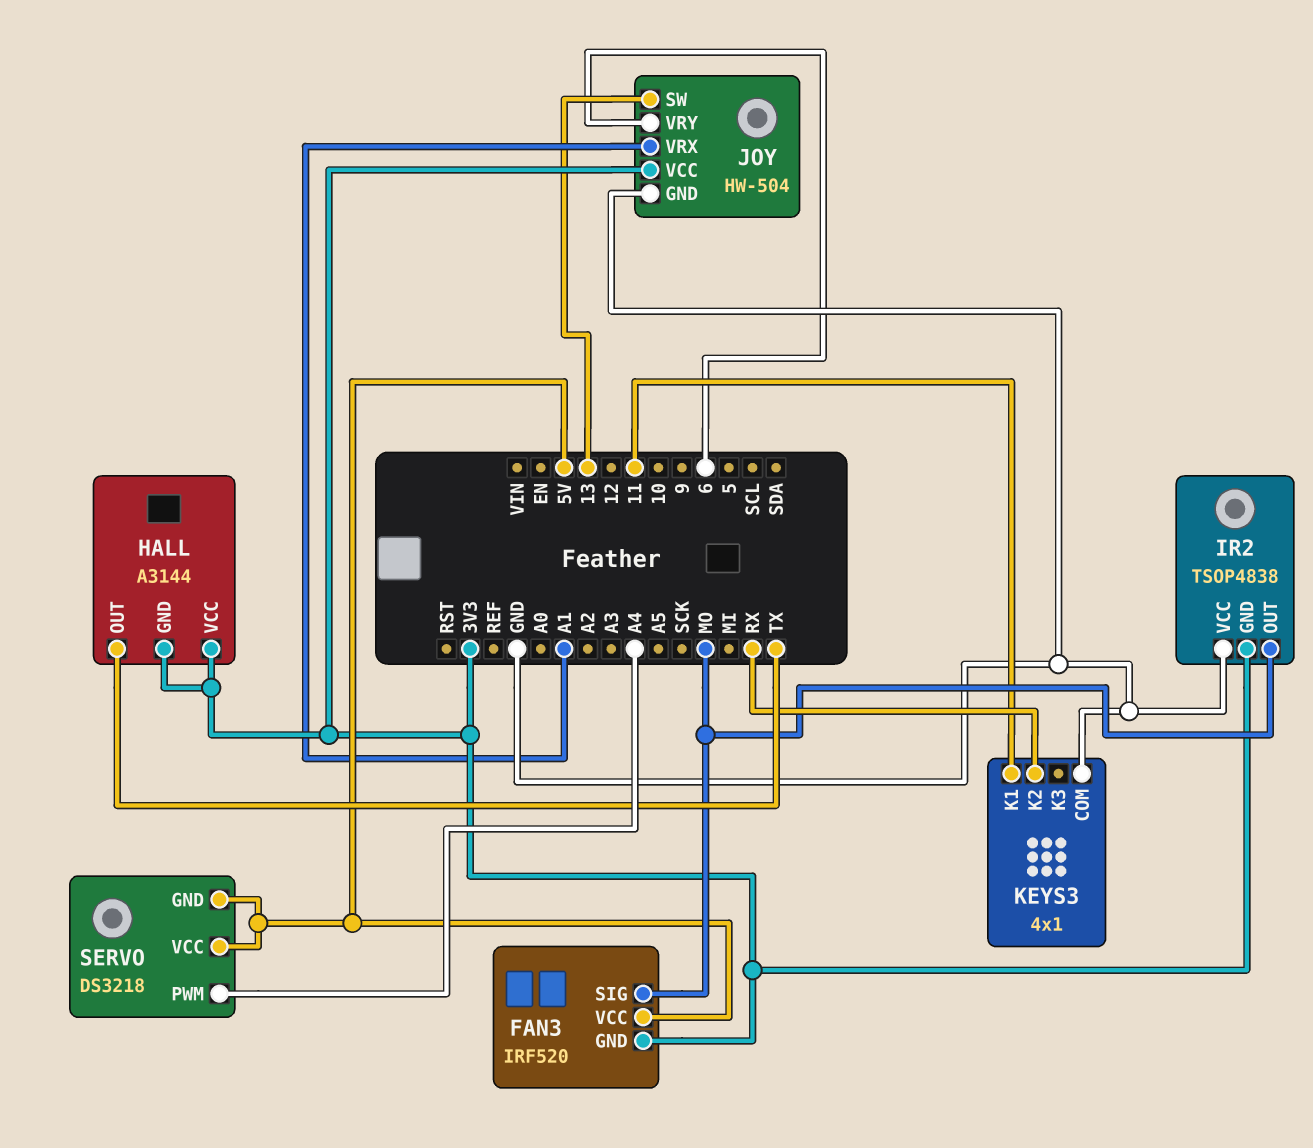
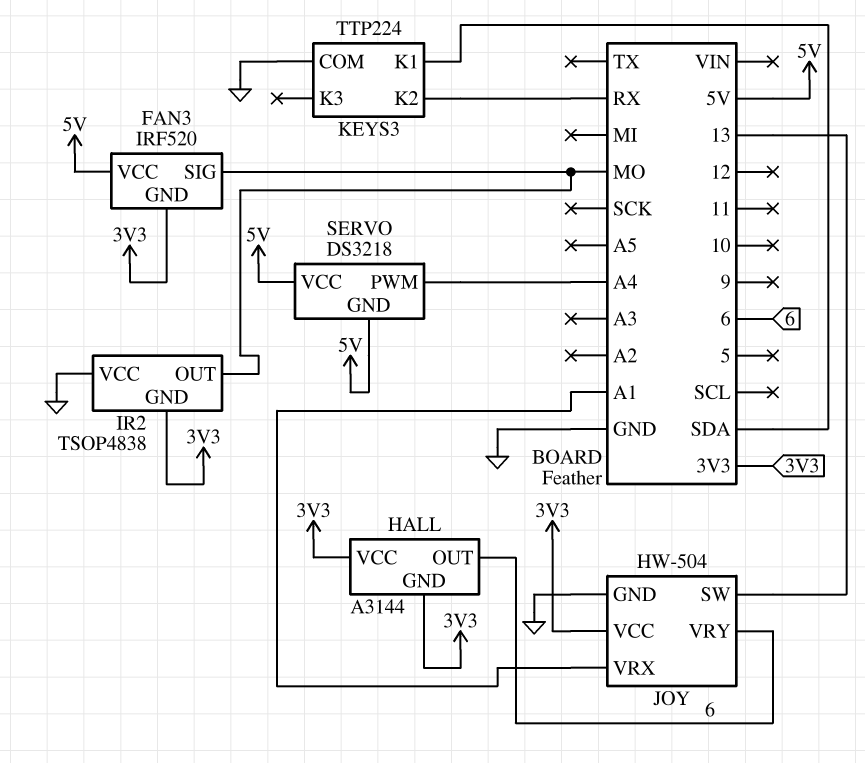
HALL pin OUT: TX -> 6
KEYS3: 4x1 -> TTP224
KEYS3 pin K1: 11 -> SDA

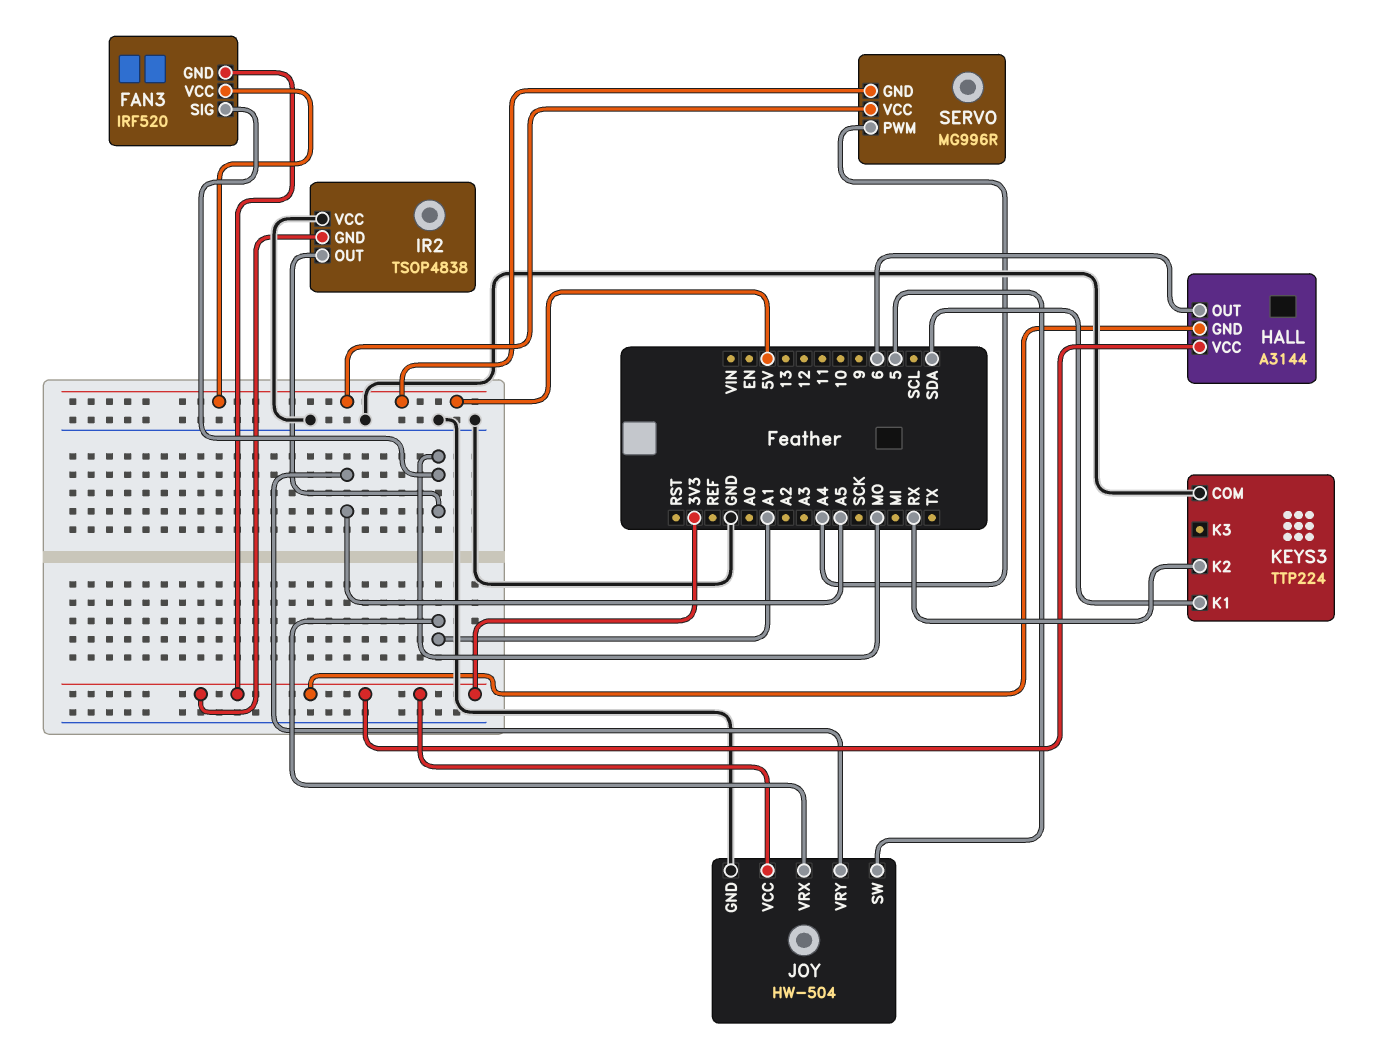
JOY pin SW: 13 -> 5
JOY pin VRY: 6 -> A5
SERVO: DS3218 -> MG996R

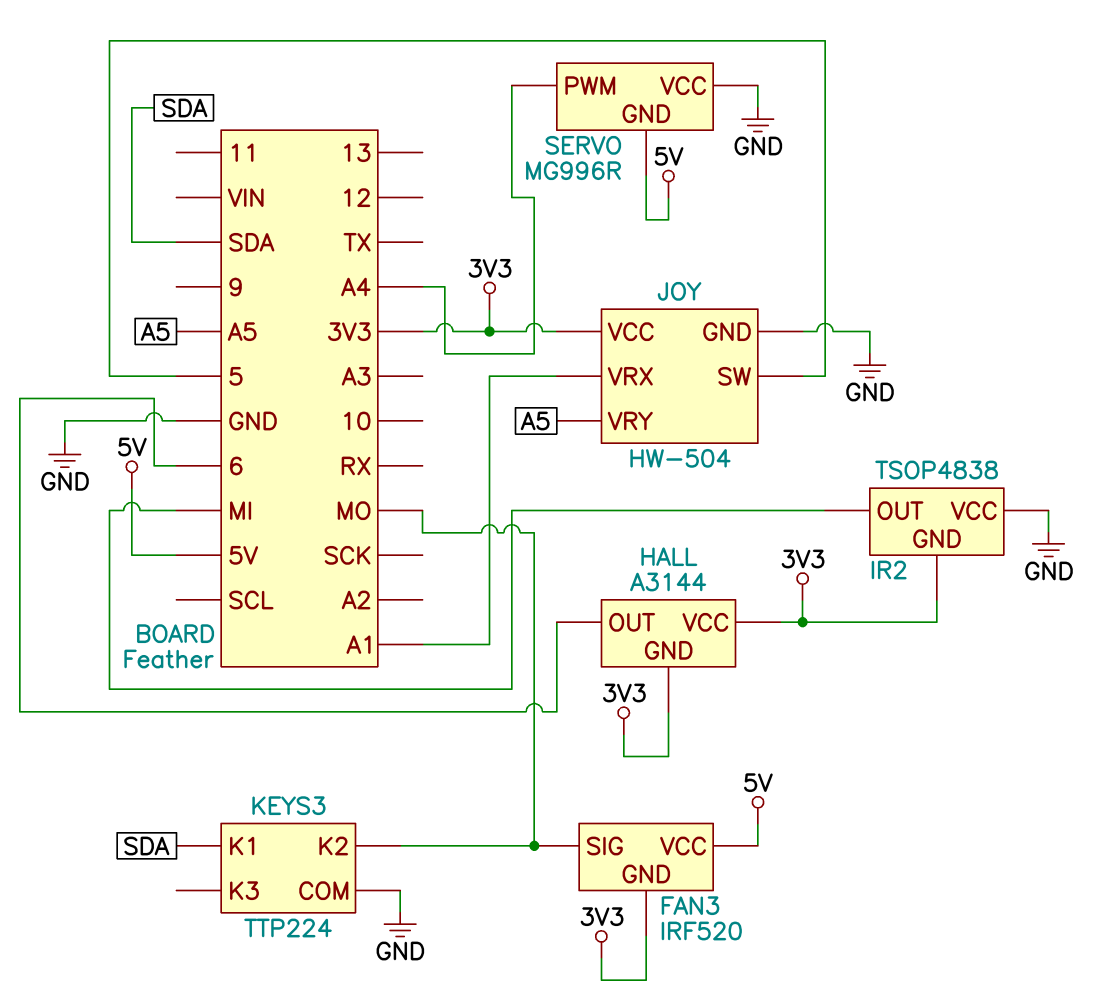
IR2 pin OUT: MO -> MI
KEYS3 pin K2: RX -> MO
SERVO pin VCC: 5V -> GND

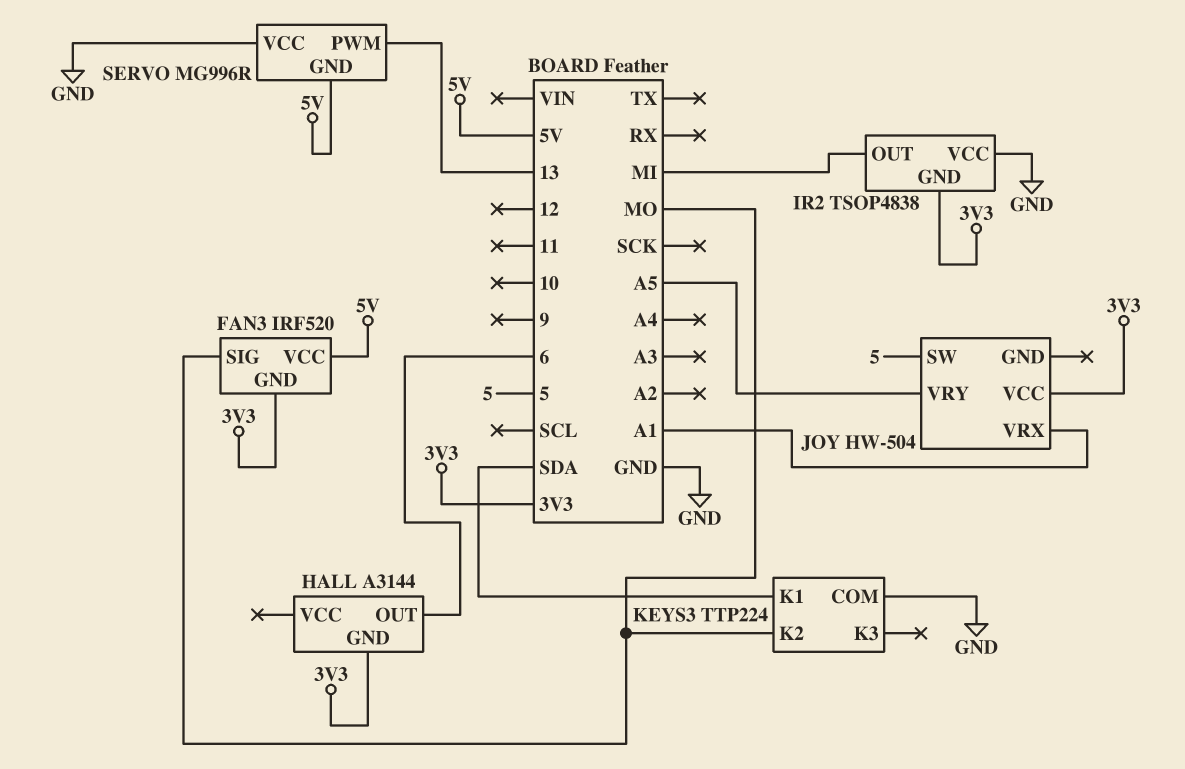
HALL pin VCC: 3V3 -> none
JOY pin GND: GND -> none
SERVO pin PWM: A4 -> 13

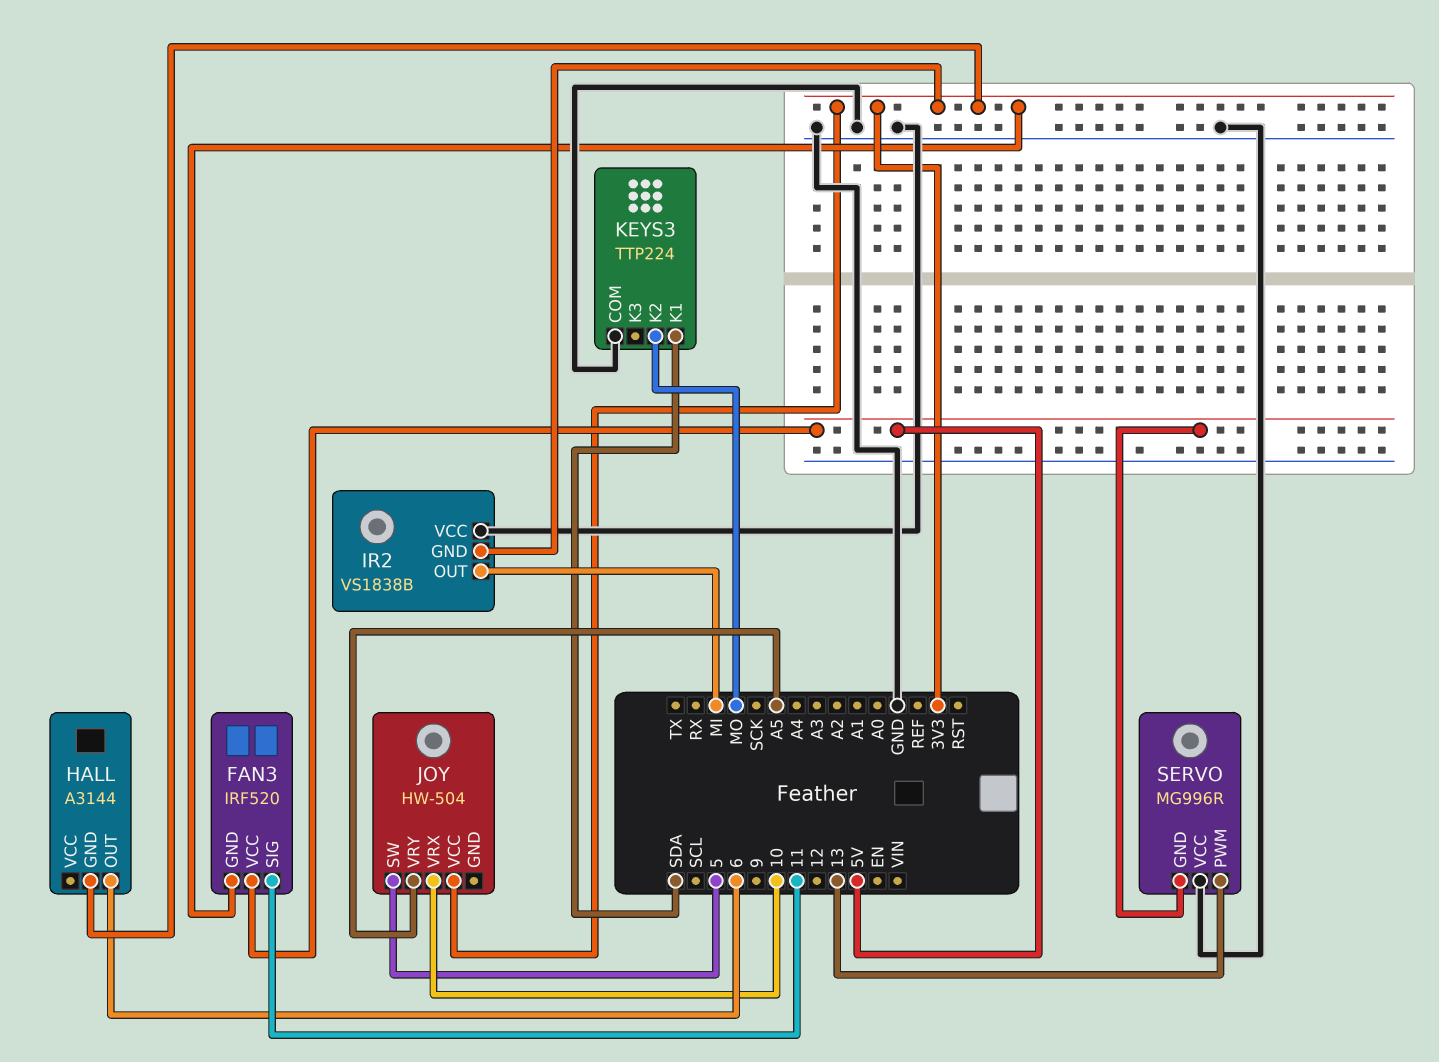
FAN3 pin SIG: MO -> 11
IR2: TSOP4838 -> VS1838B
JOY pin VRX: A1 -> 10

